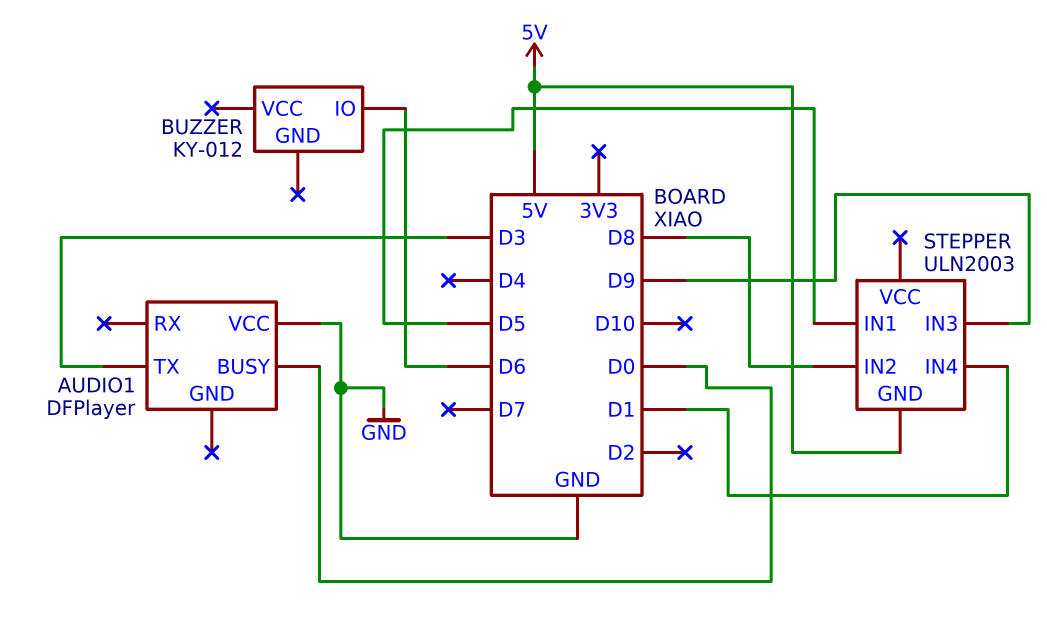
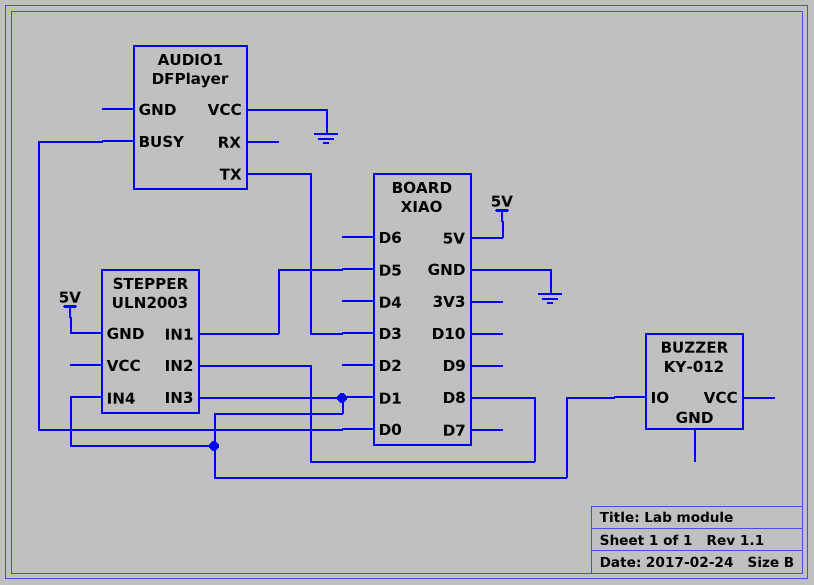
BUZZER pin IO: D6 -> D1
STEPPER pin IN3: D9 -> D1

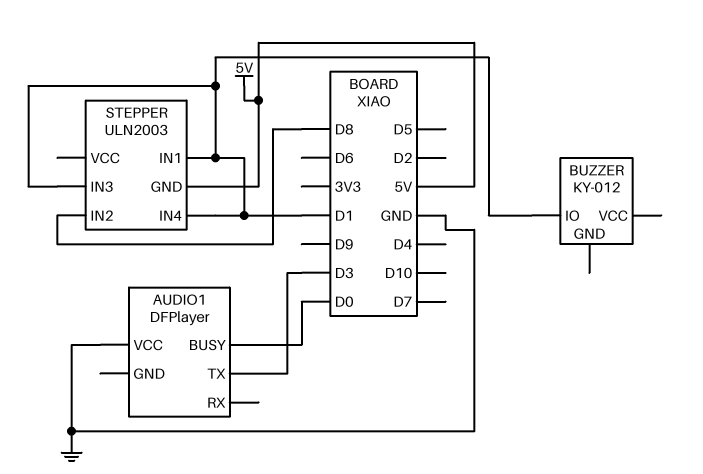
STEPPER pin IN1: D5 -> D1

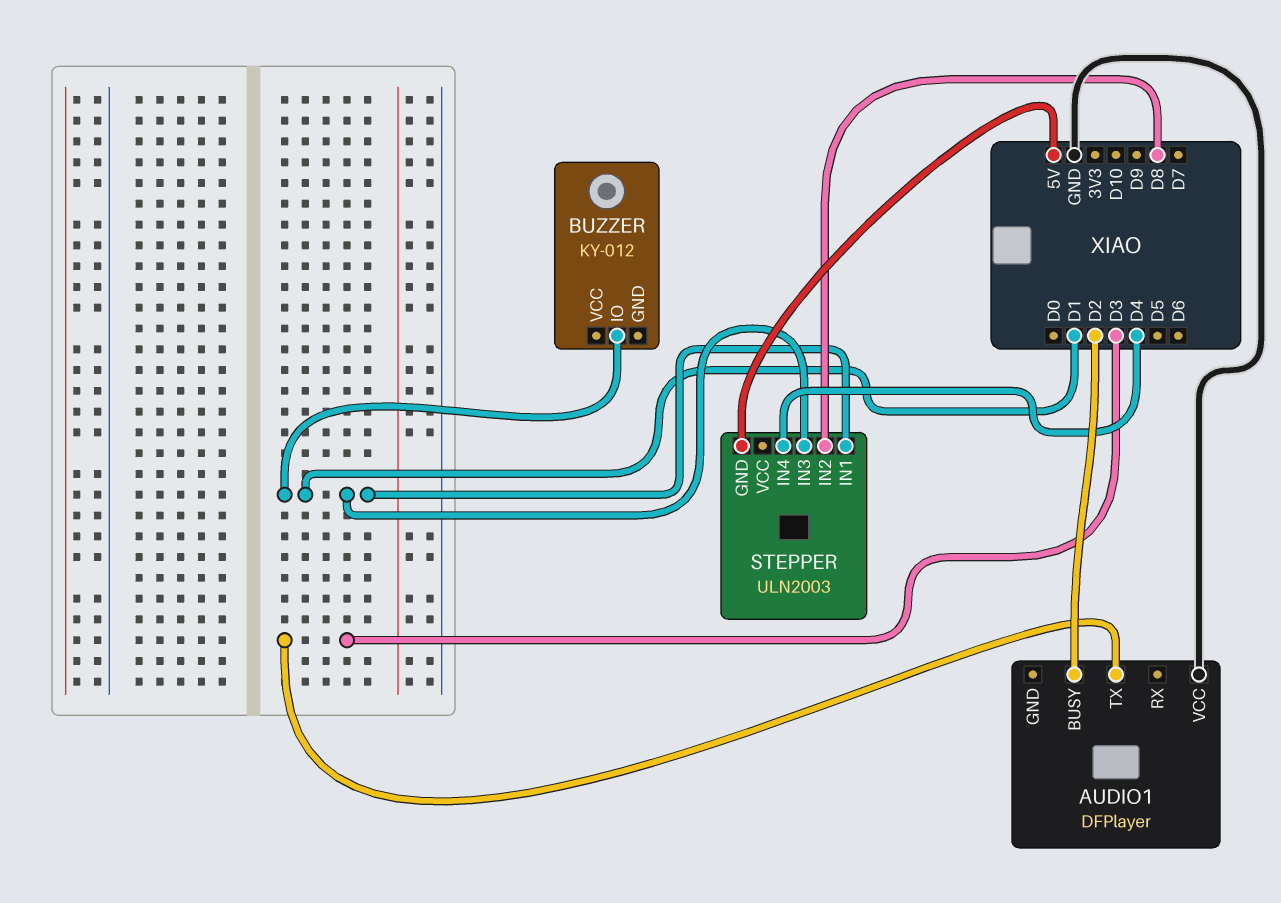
AUDIO1 pin BUSY: D0 -> D2
STEPPER pin IN4: D1 -> D4

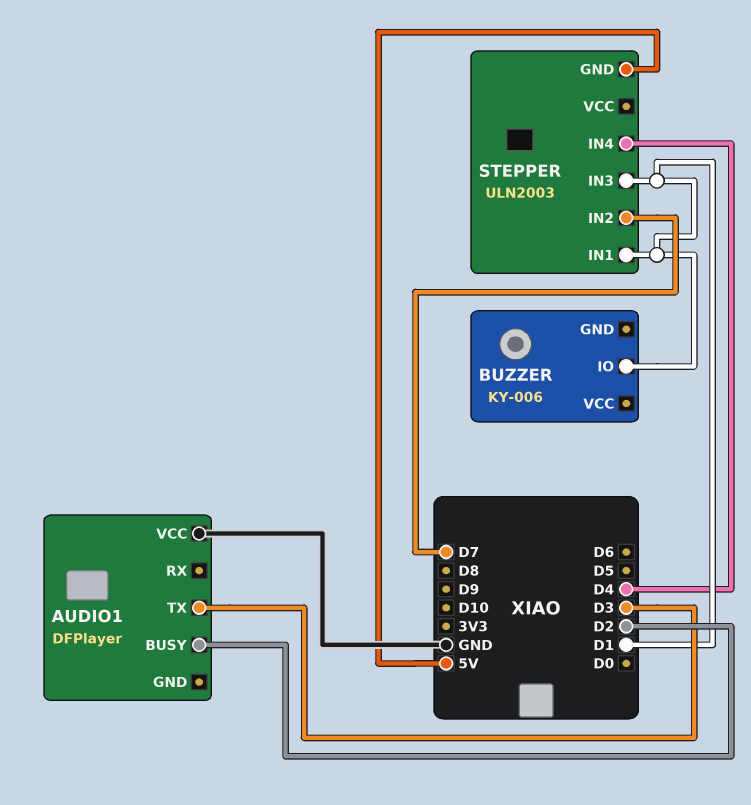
BUZZER: KY-012 -> KY-006
STEPPER pin IN2: D8 -> D7

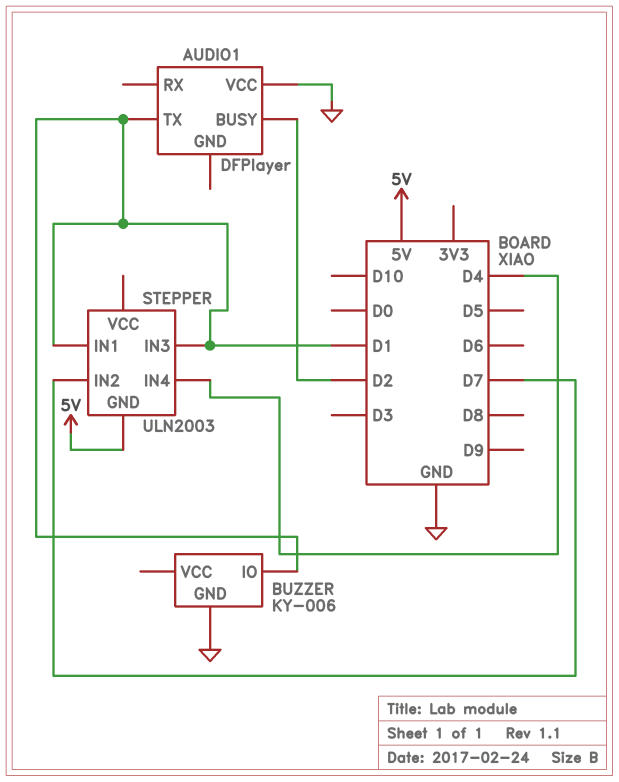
AUDIO1 pin TX: D3 -> D1
BUZZER pin GND: none -> GND

